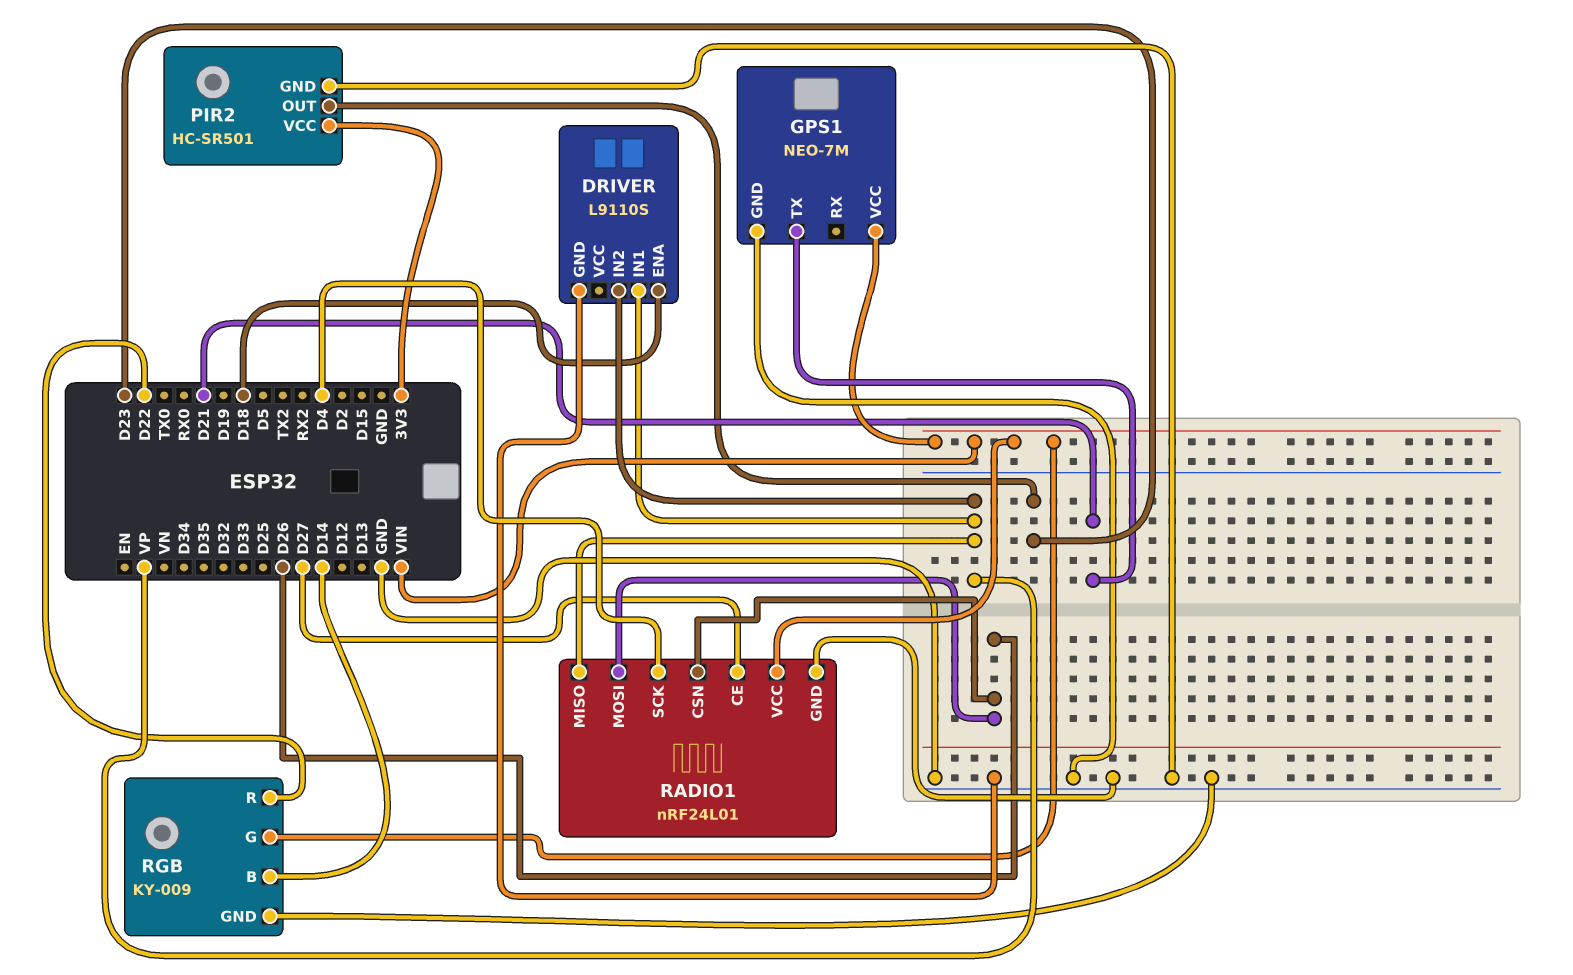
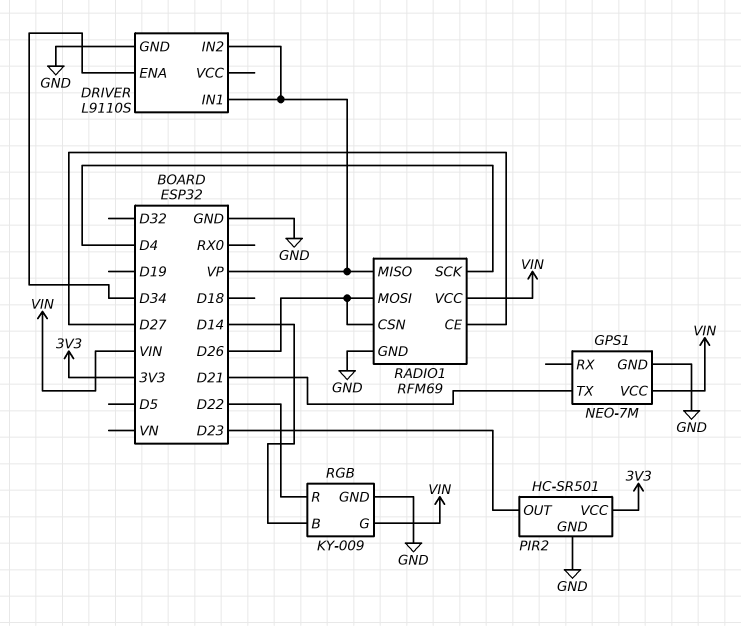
DRIVER pin ENA: D18 -> D34
RADIO1: nRF24L01 -> RFM69

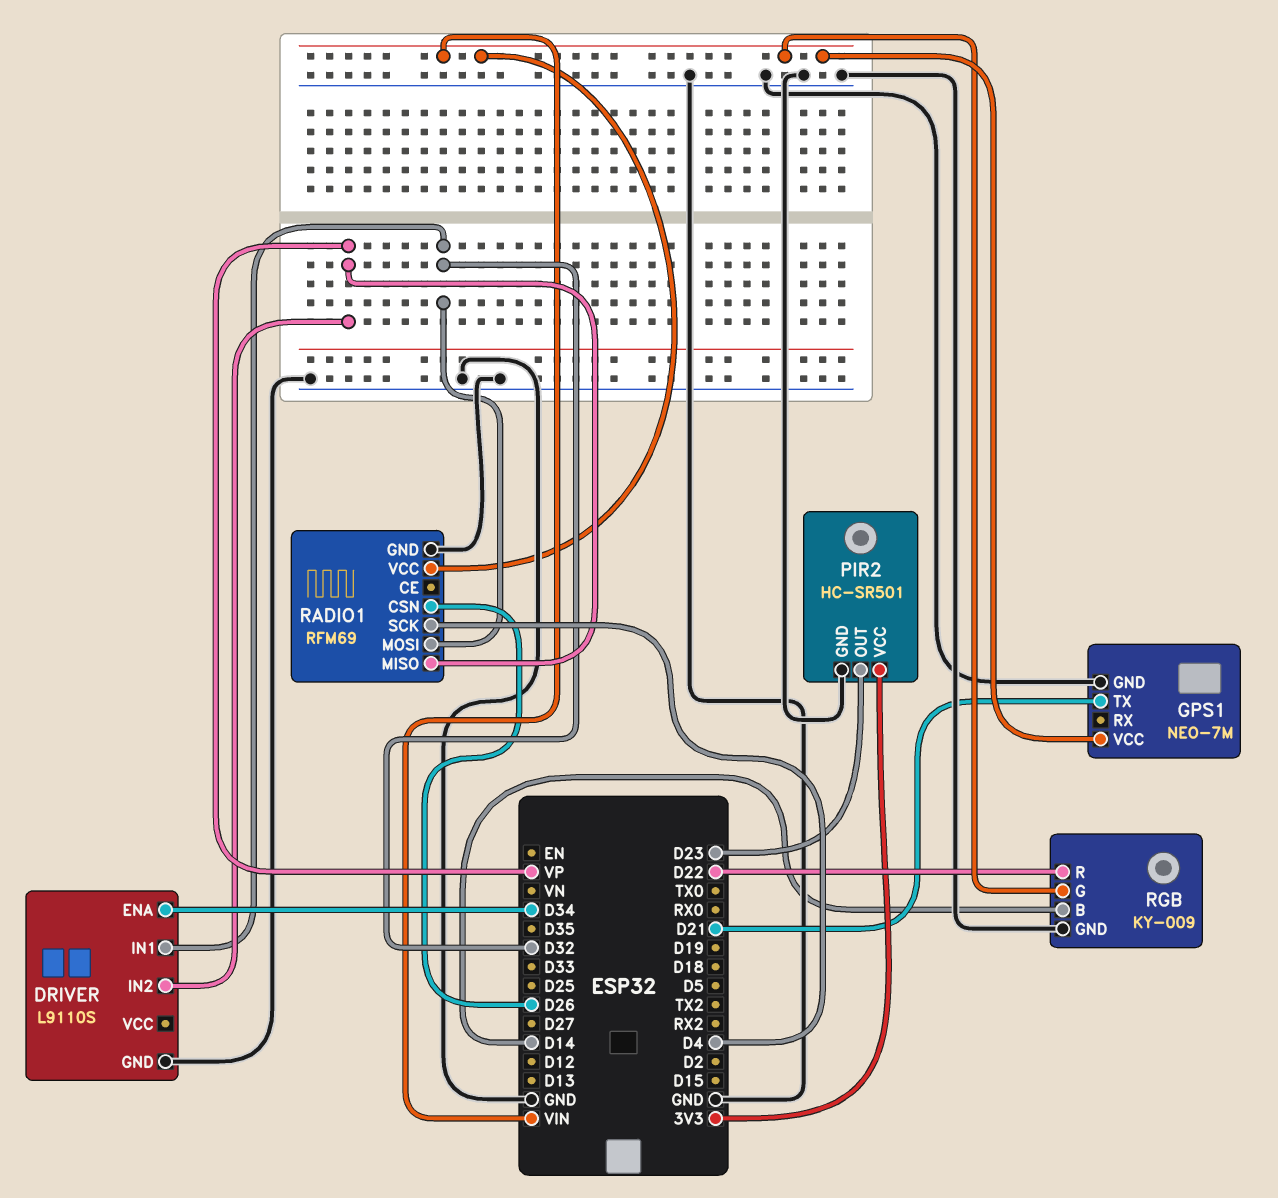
DRIVER pin IN1: VP -> D32
RADIO1 pin CE: D27 -> none
RADIO1 pin MOSI: D26 -> D32

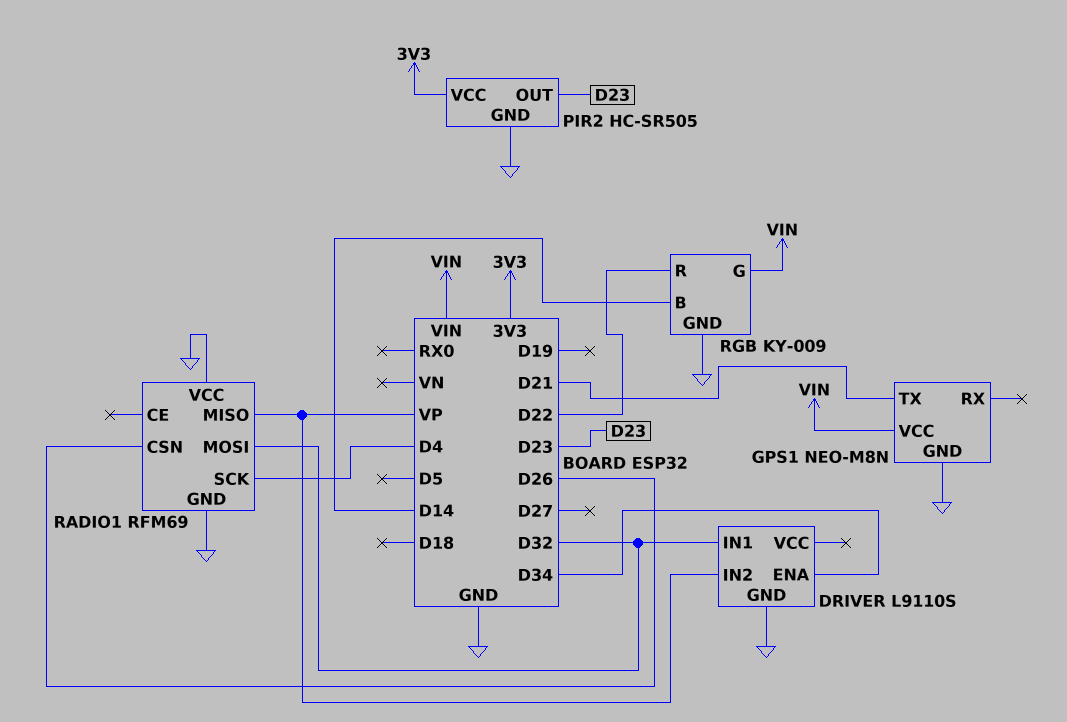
GPS1: NEO-7M -> NEO-M8N
PIR2: HC-SR501 -> HC-SR505
RADIO1 pin VCC: VIN -> GND

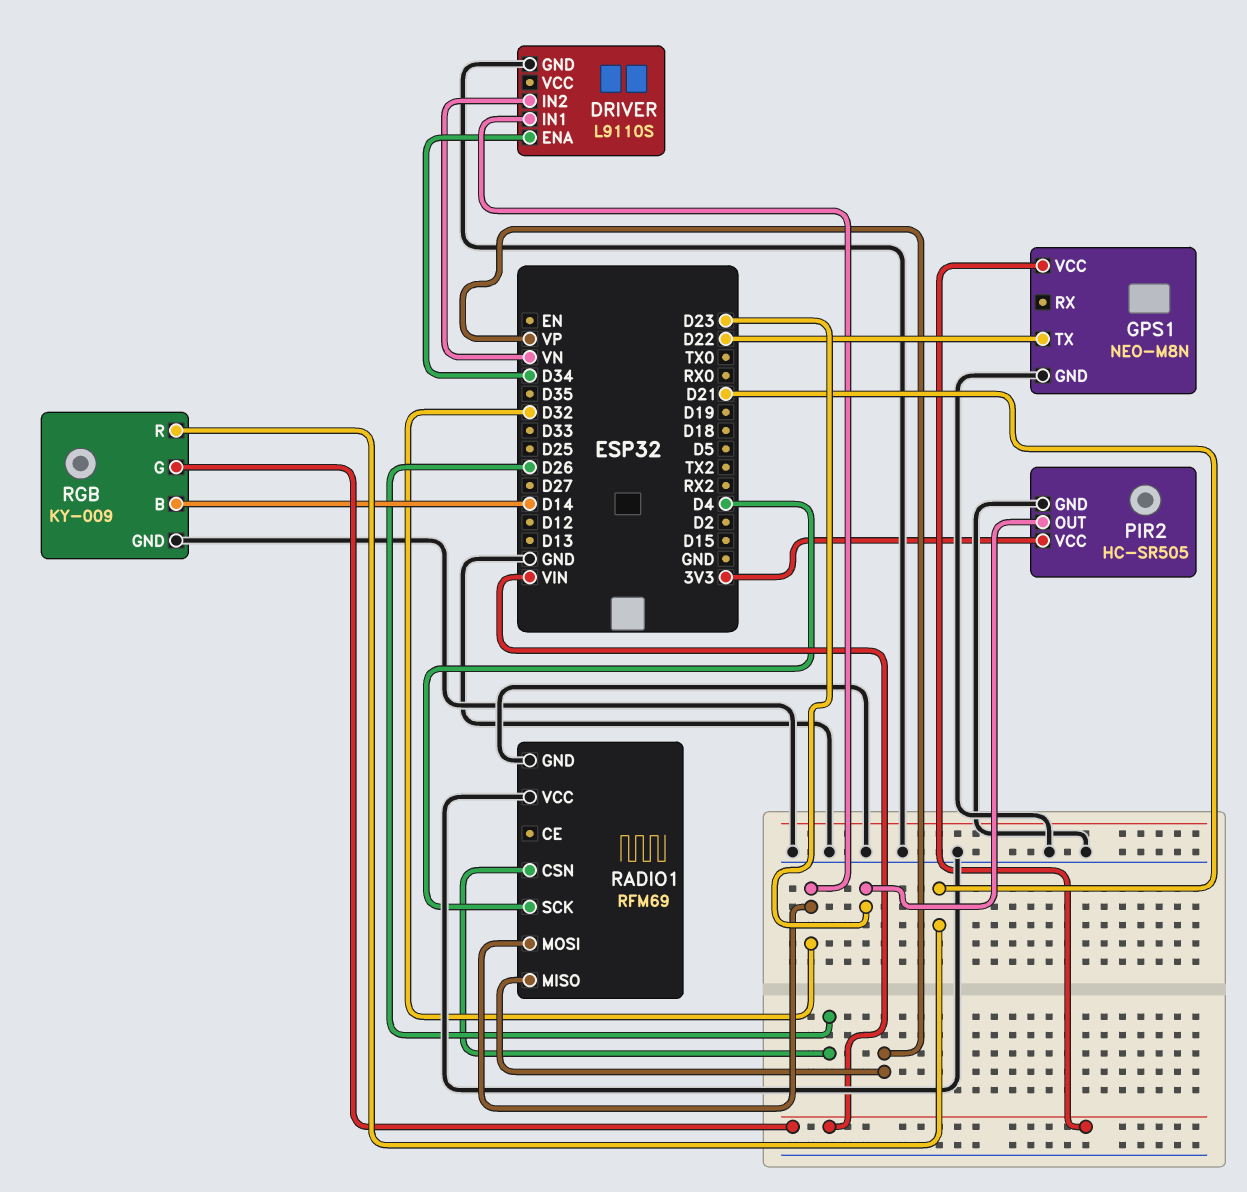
DRIVER pin IN2: VP -> VN
GPS1 pin TX: D21 -> D22
RGB pin R: D22 -> D21

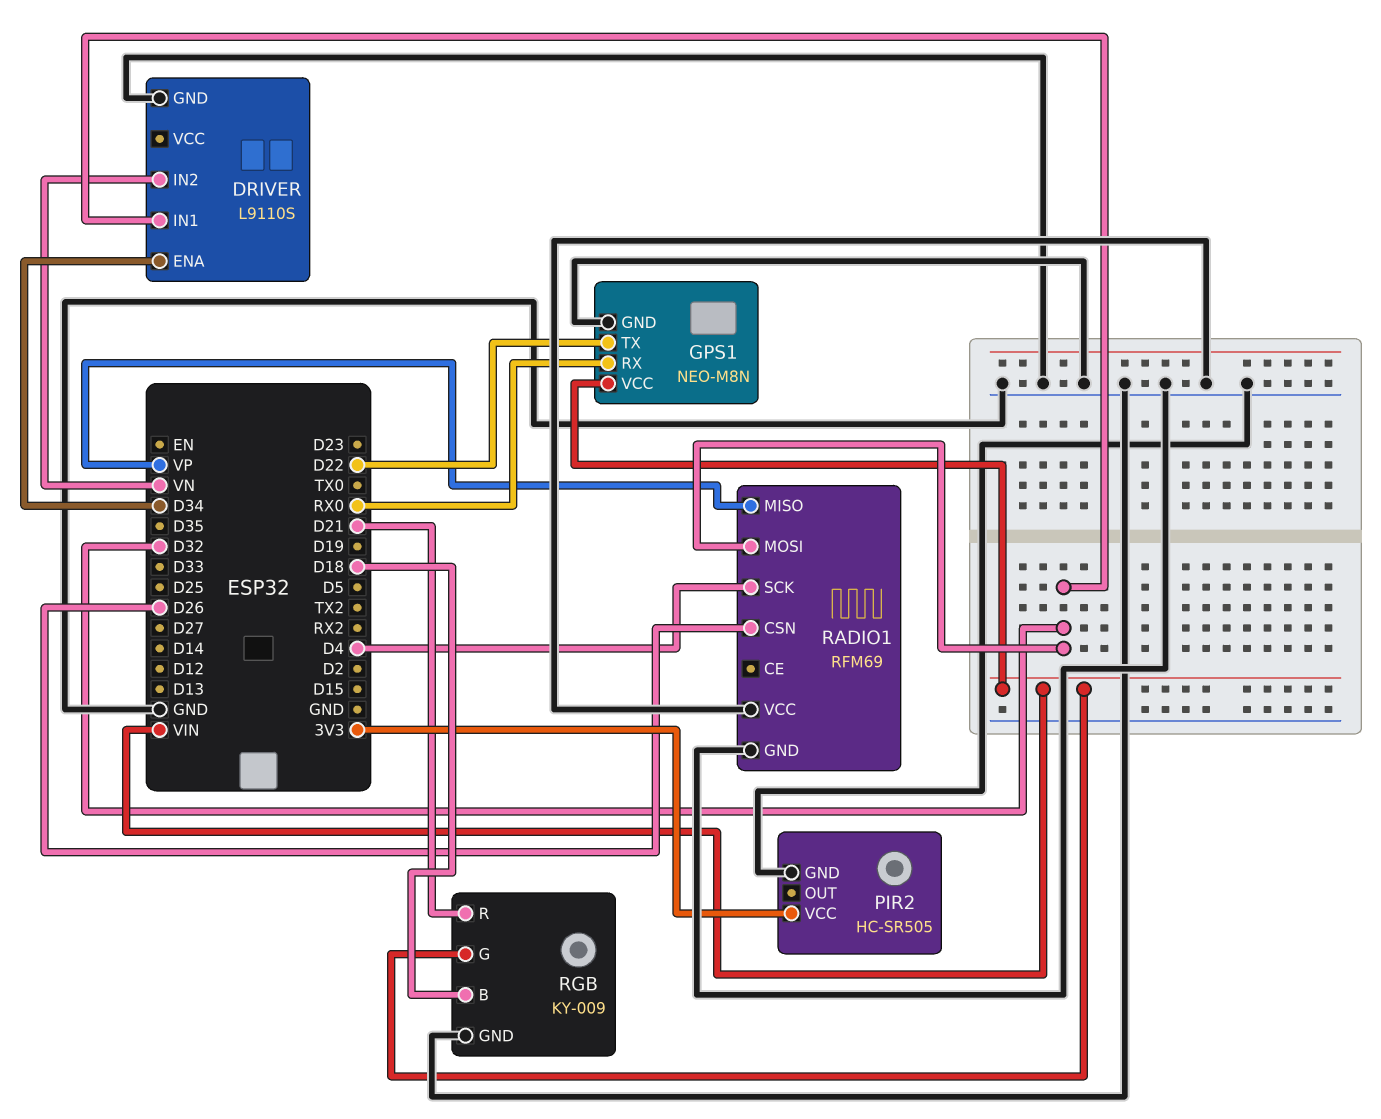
GPS1 pin RX: none -> RX0
PIR2 pin OUT: D23 -> none
RGB pin B: D14 -> D18

